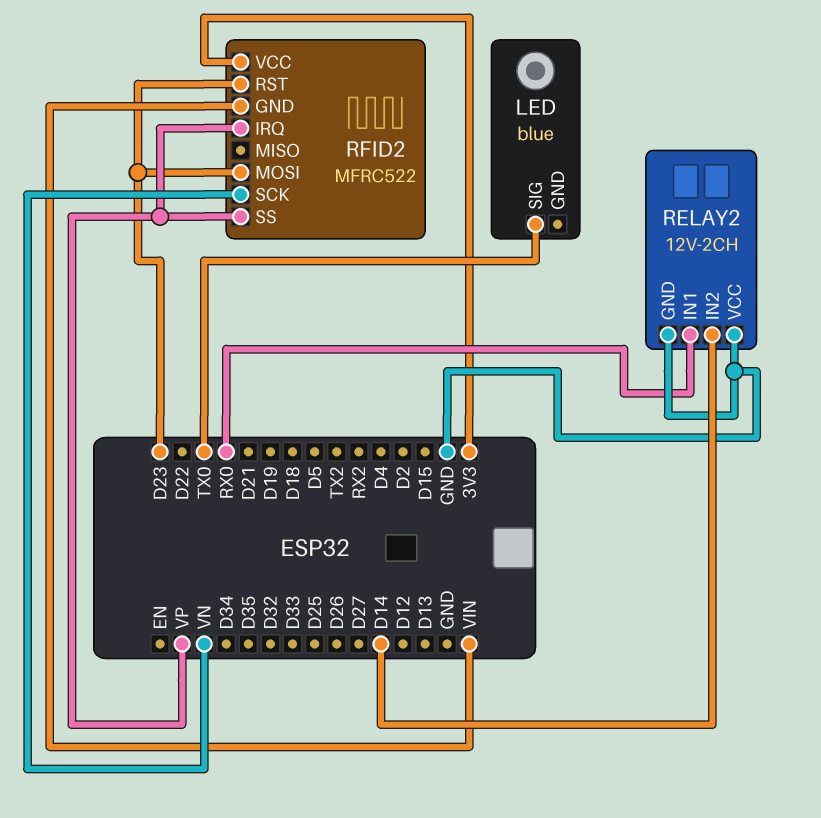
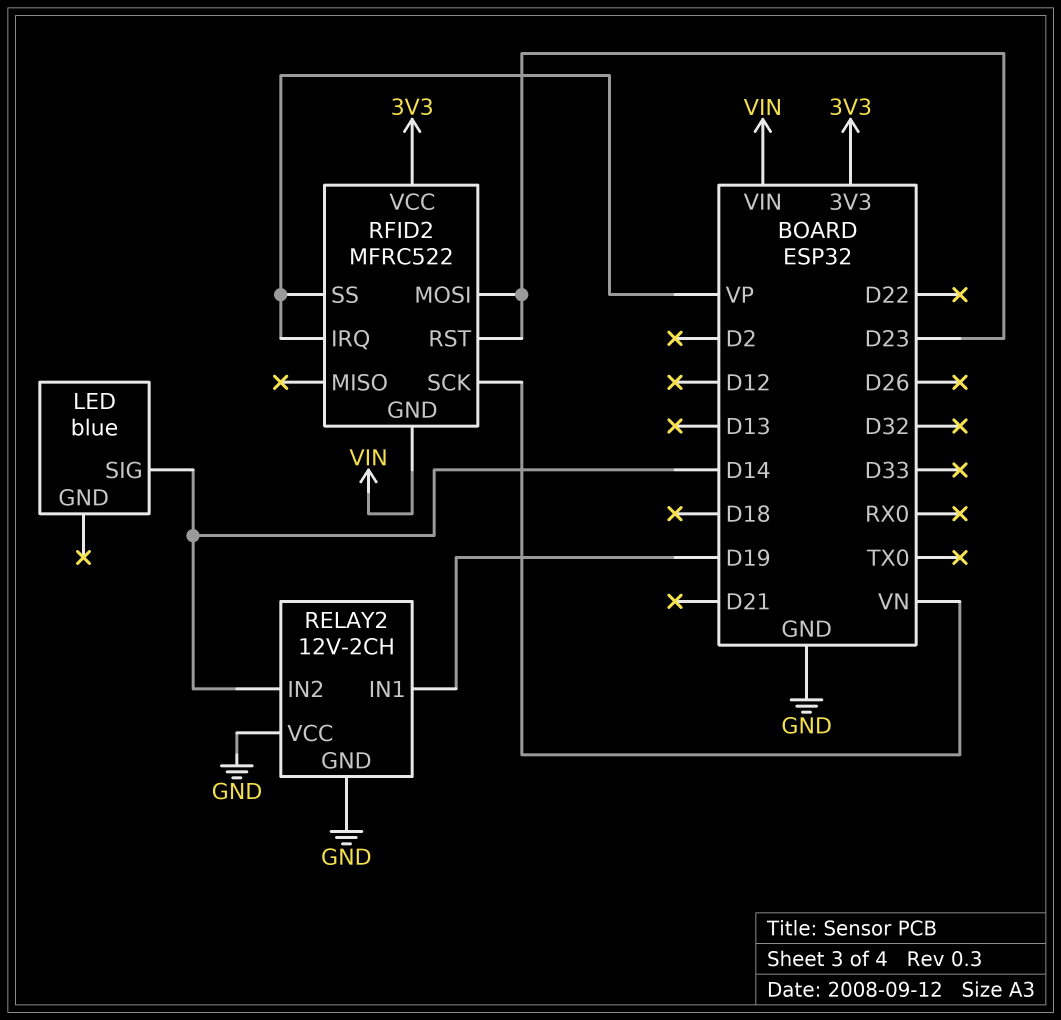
LED pin SIG: TX0 -> D14
RELAY2 pin IN1: RX0 -> D19

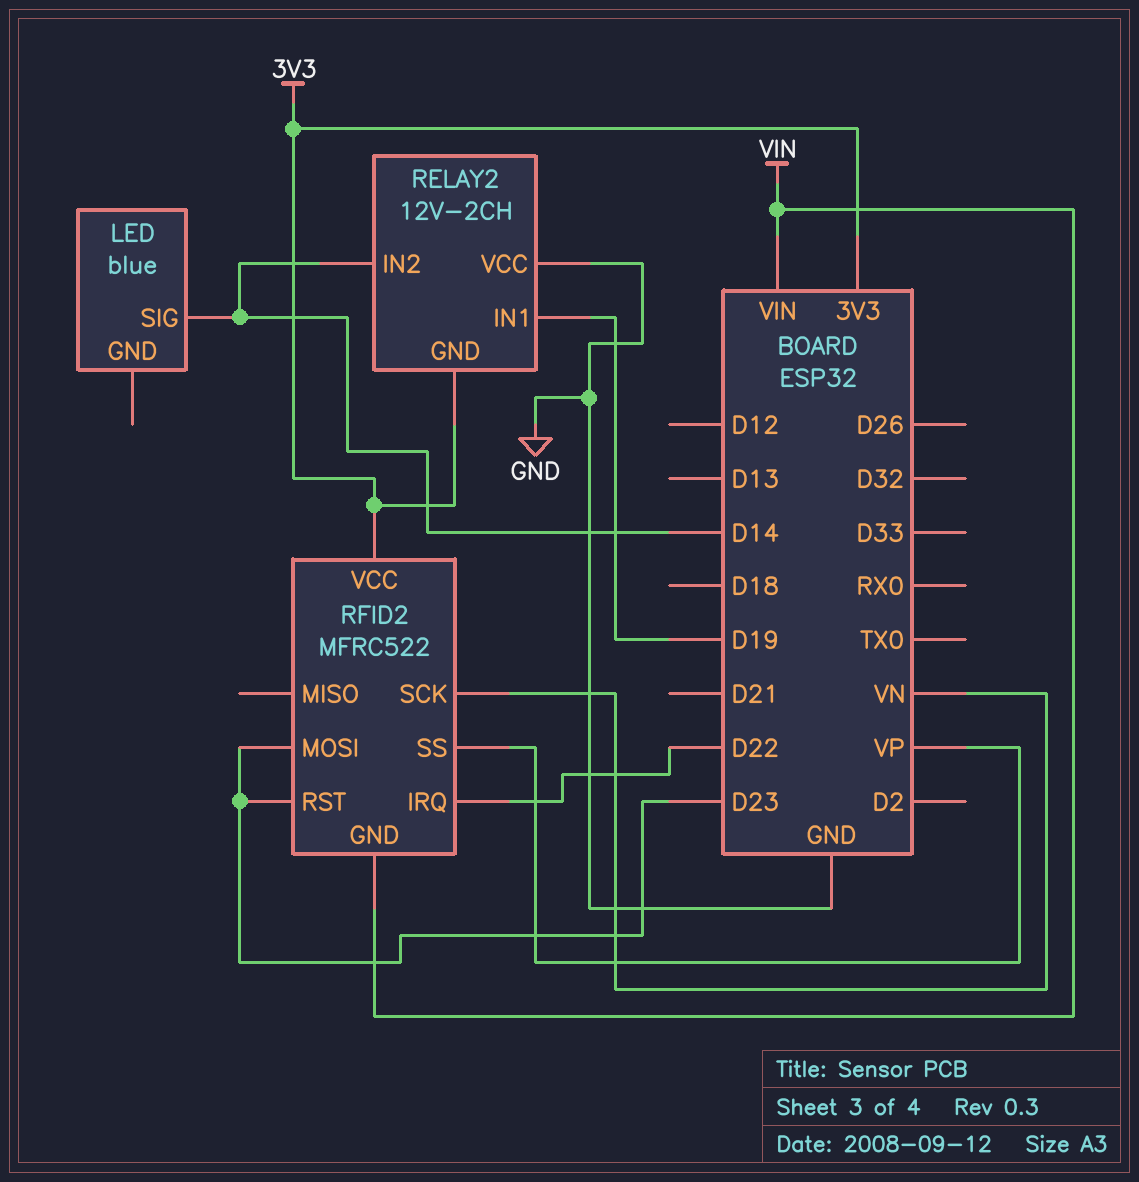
RELAY2 pin GND: GND -> 3V3
RFID2 pin IRQ: VP -> D22

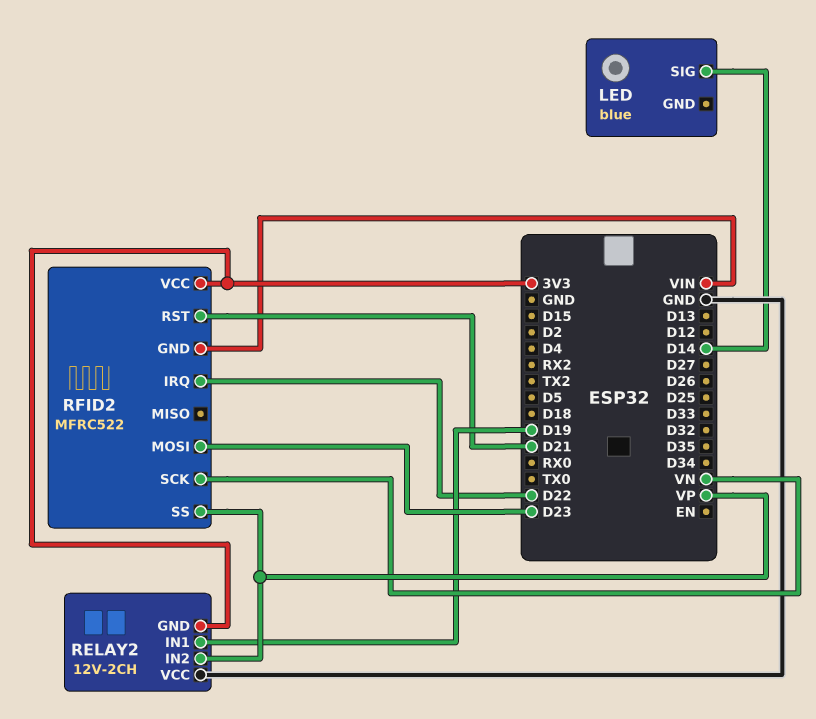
RELAY2 pin IN2: D14 -> VP
RFID2 pin RST: D23 -> D21

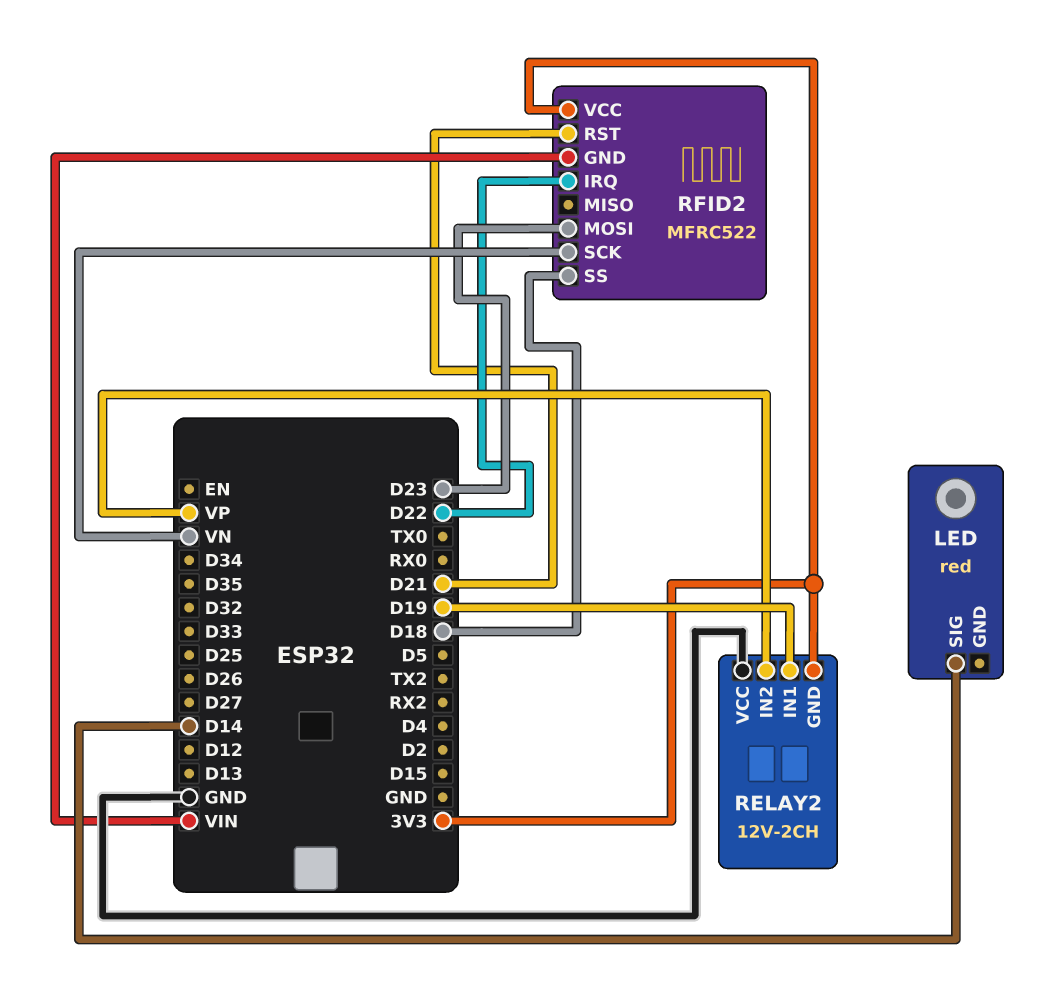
LED: blue -> red
RFID2 pin SS: VP -> D18

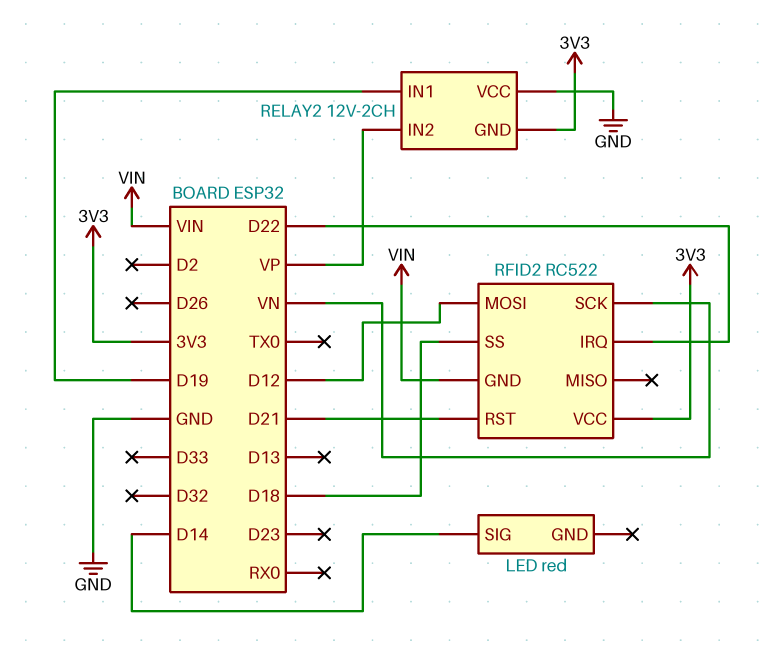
RFID2: MFRC522 -> RC522
RFID2 pin MOSI: D23 -> D12

